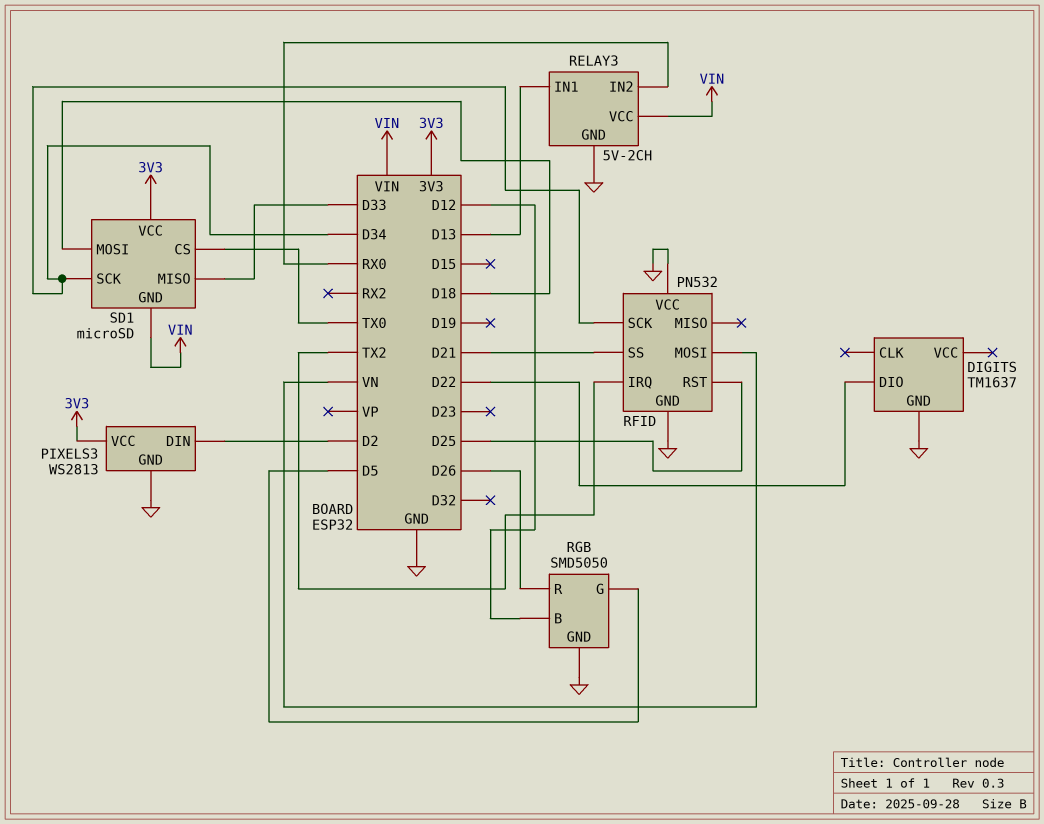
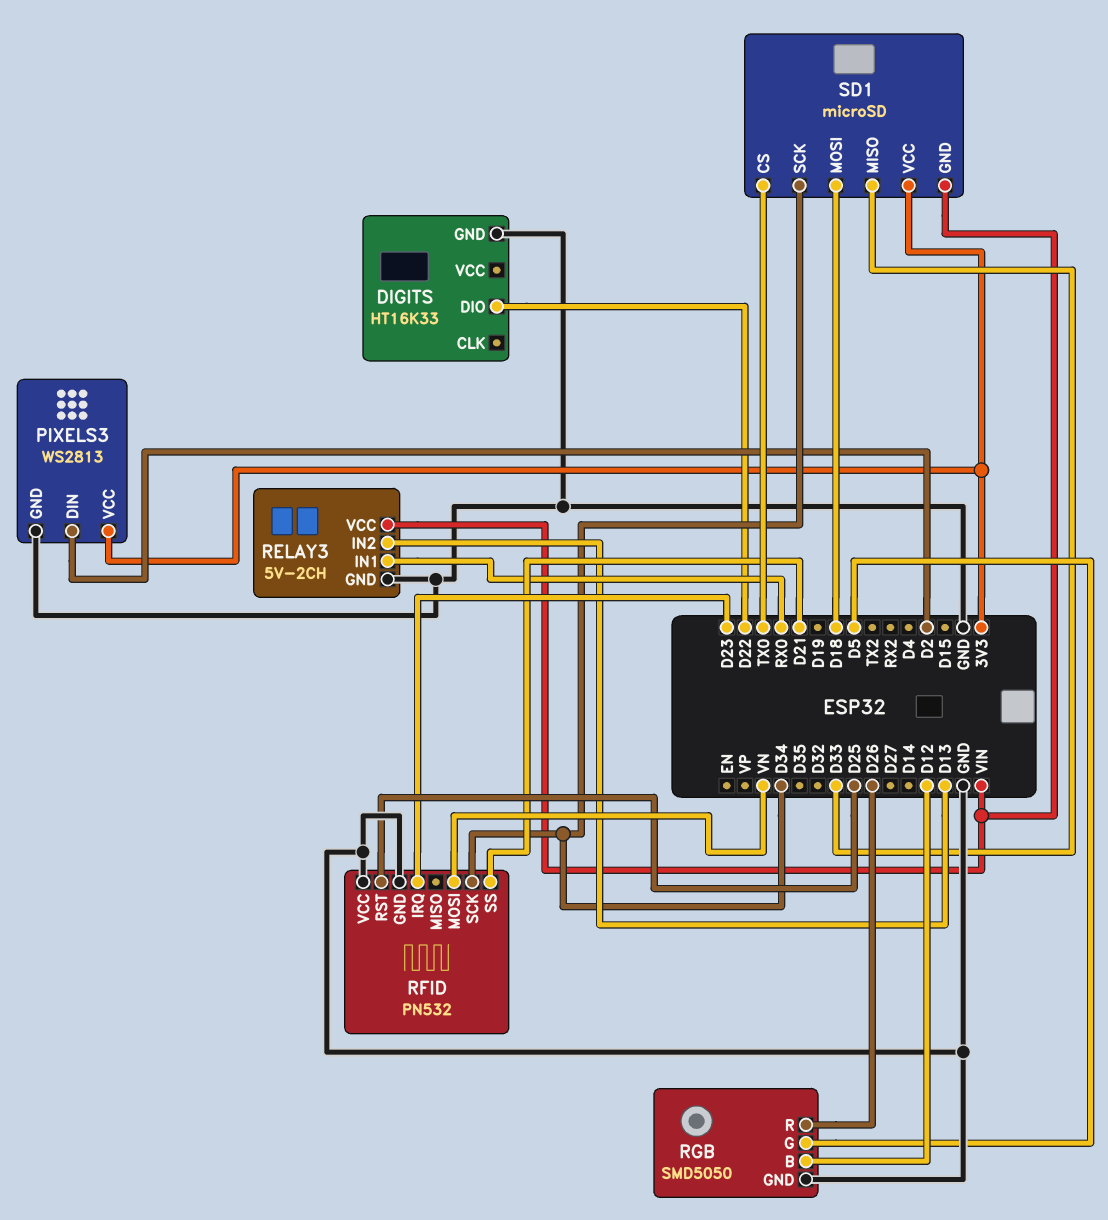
DIGITS: TM1637 -> HT16K33
RELAY3 pin IN1: D13 -> RX0
RELAY3 pin IN2: RX0 -> D13
RFID pin IRQ: TX2 -> D23

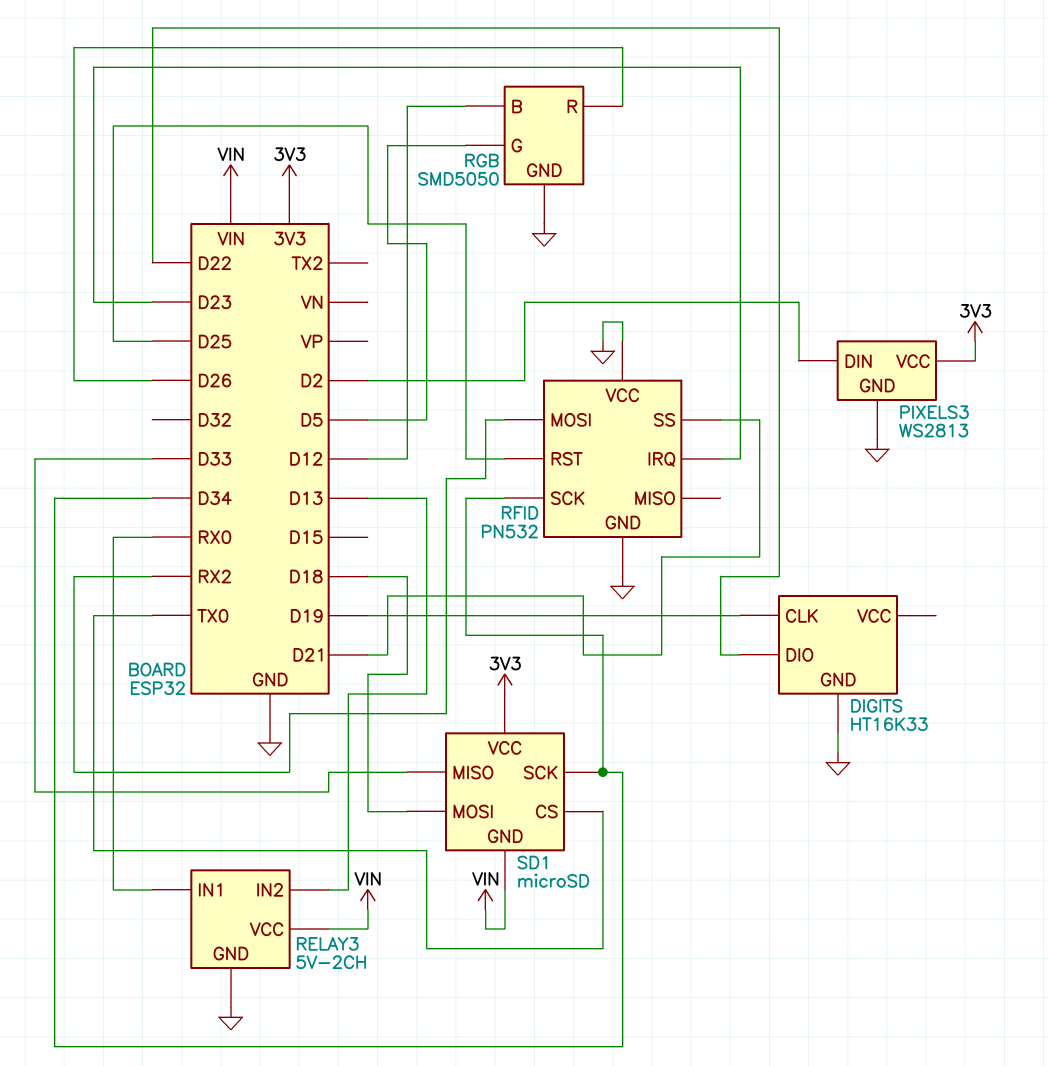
DIGITS pin CLK: none -> D19
RFID pin MOSI: VN -> RX2

